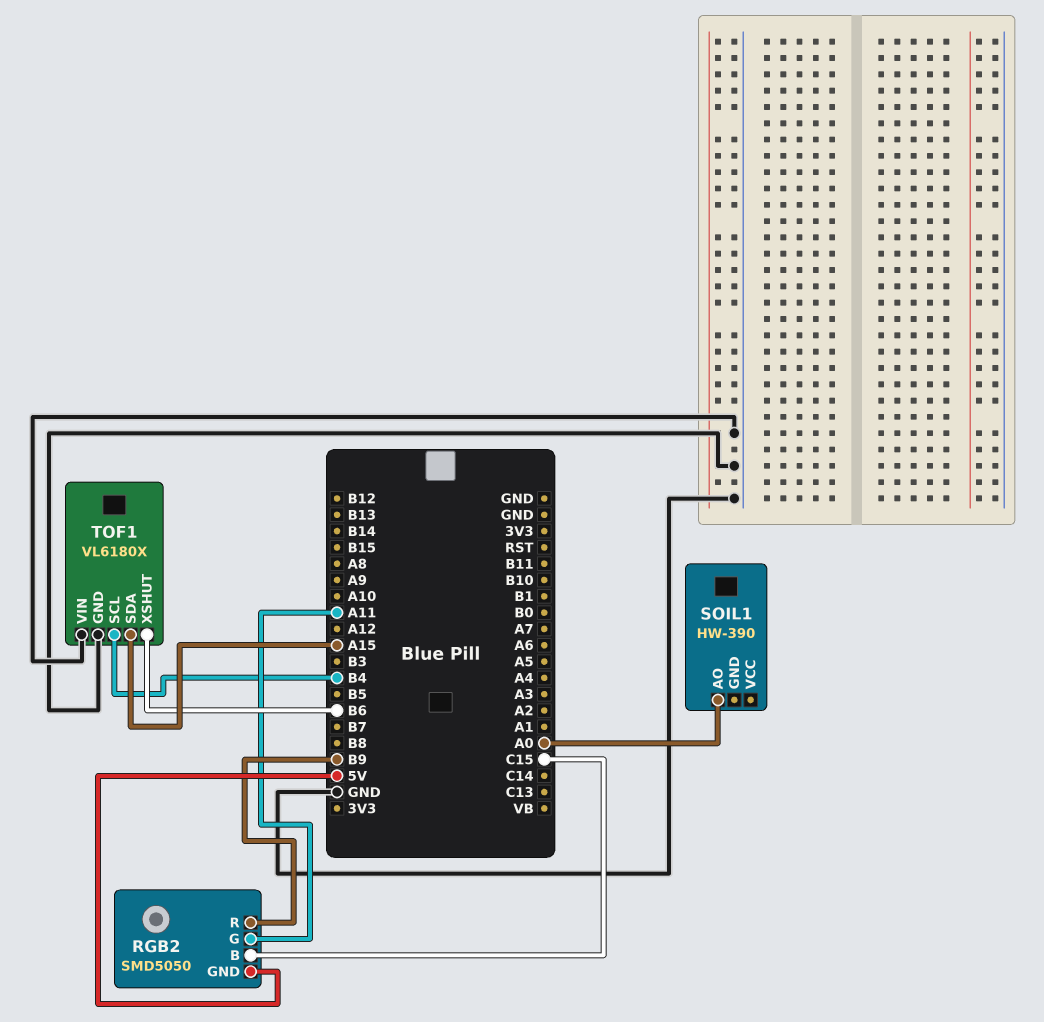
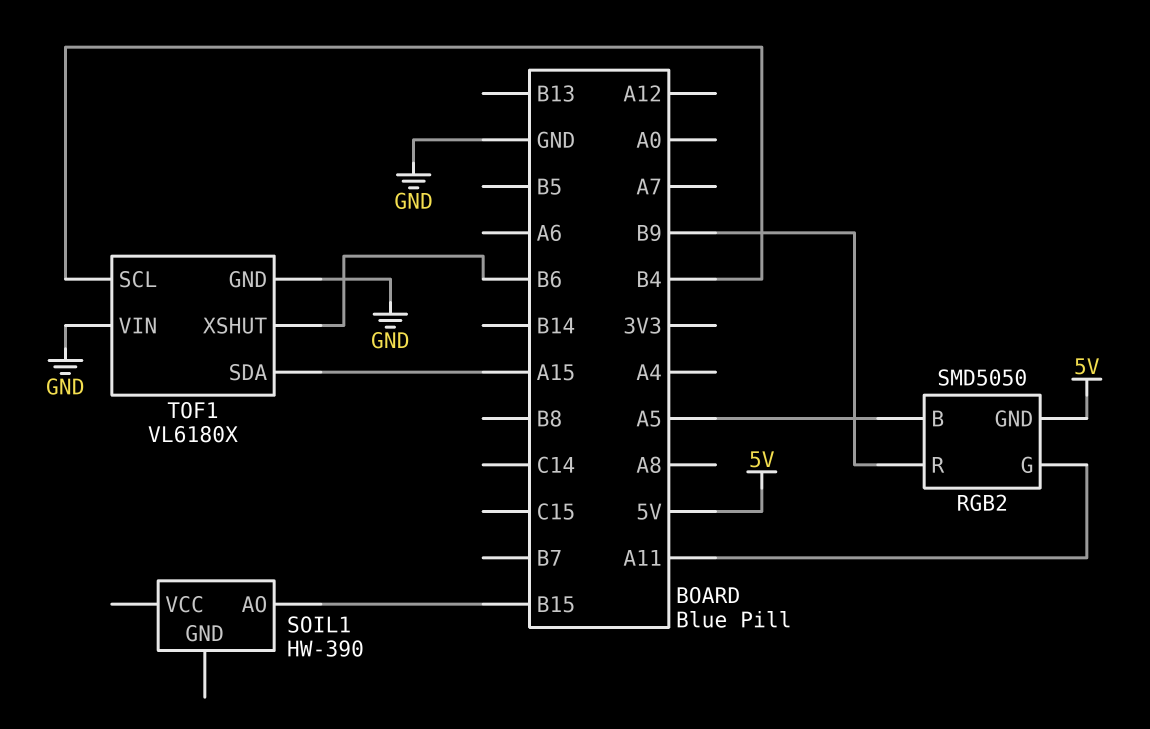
RGB2 pin B: C15 -> A5
SOIL1 pin AO: A0 -> B15

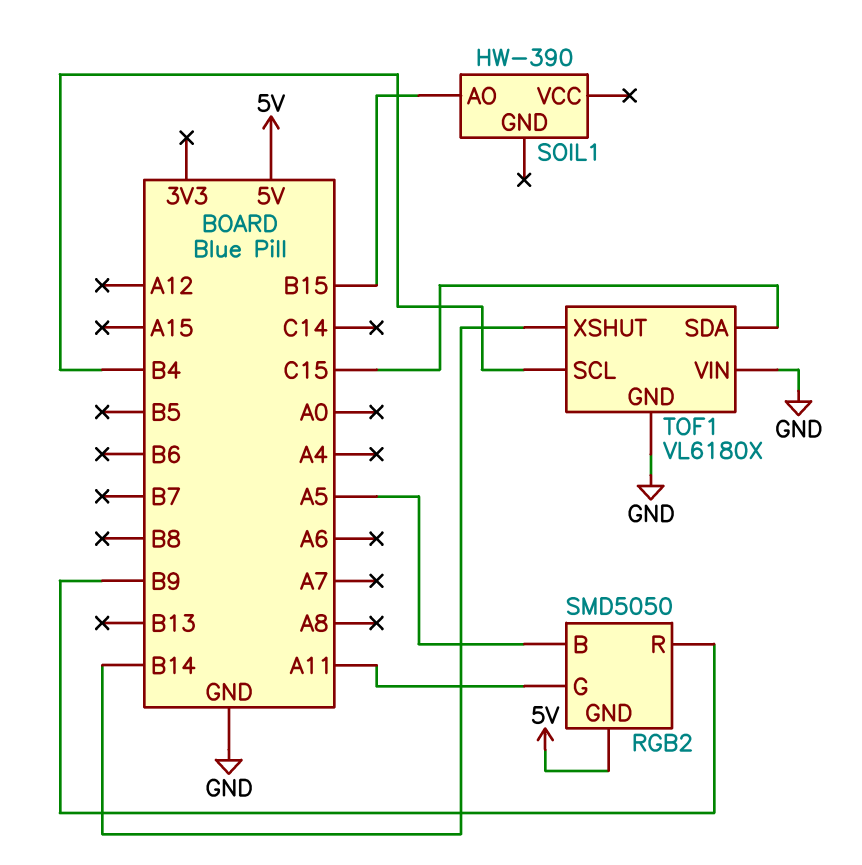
TOF1 pin SDA: A15 -> C15
TOF1 pin XSHUT: B6 -> B14

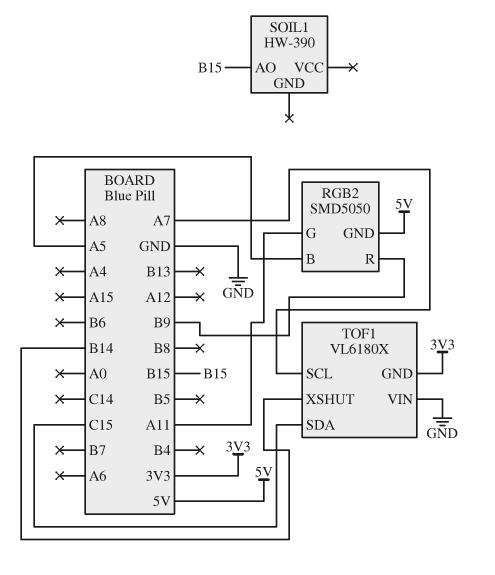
TOF1 pin GND: GND -> 3V3
TOF1 pin SCL: B4 -> A7

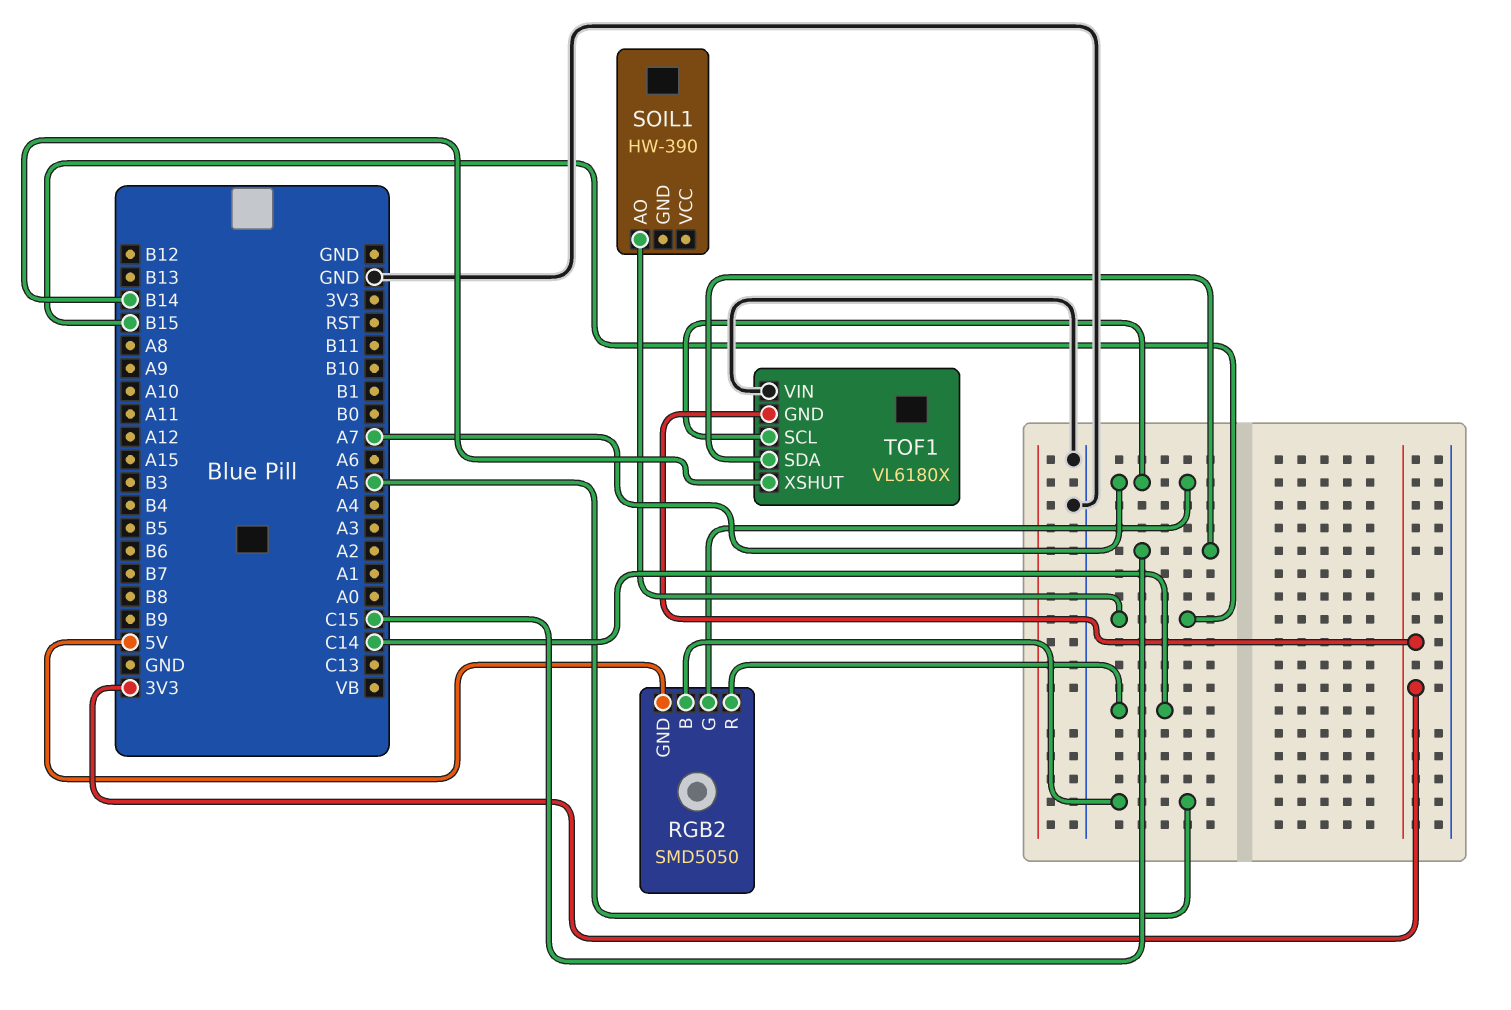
RGB2 pin G: A11 -> A7
RGB2 pin R: B9 -> C14

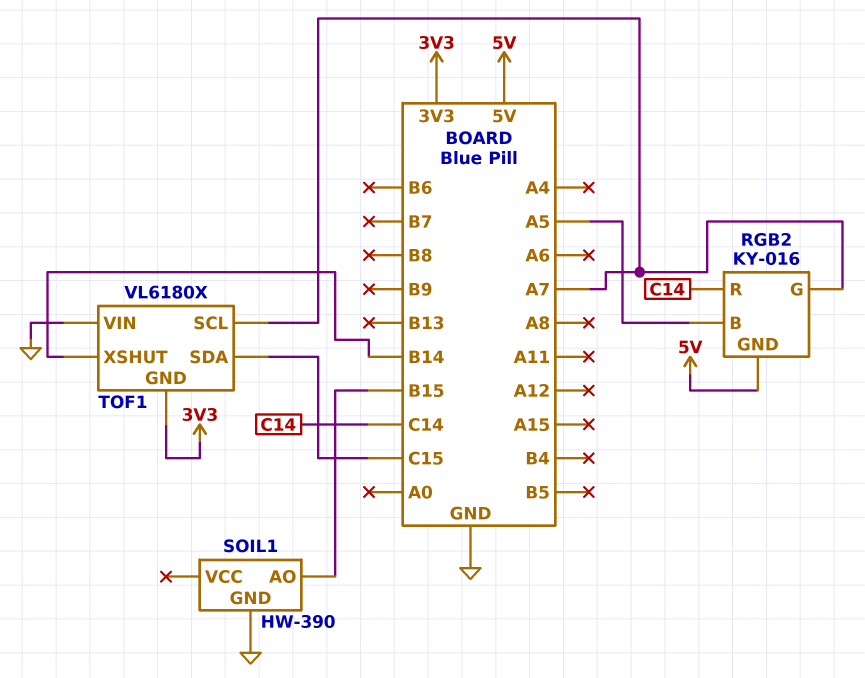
RGB2: SMD5050 -> KY-016
SOIL1 pin GND: none -> GND

